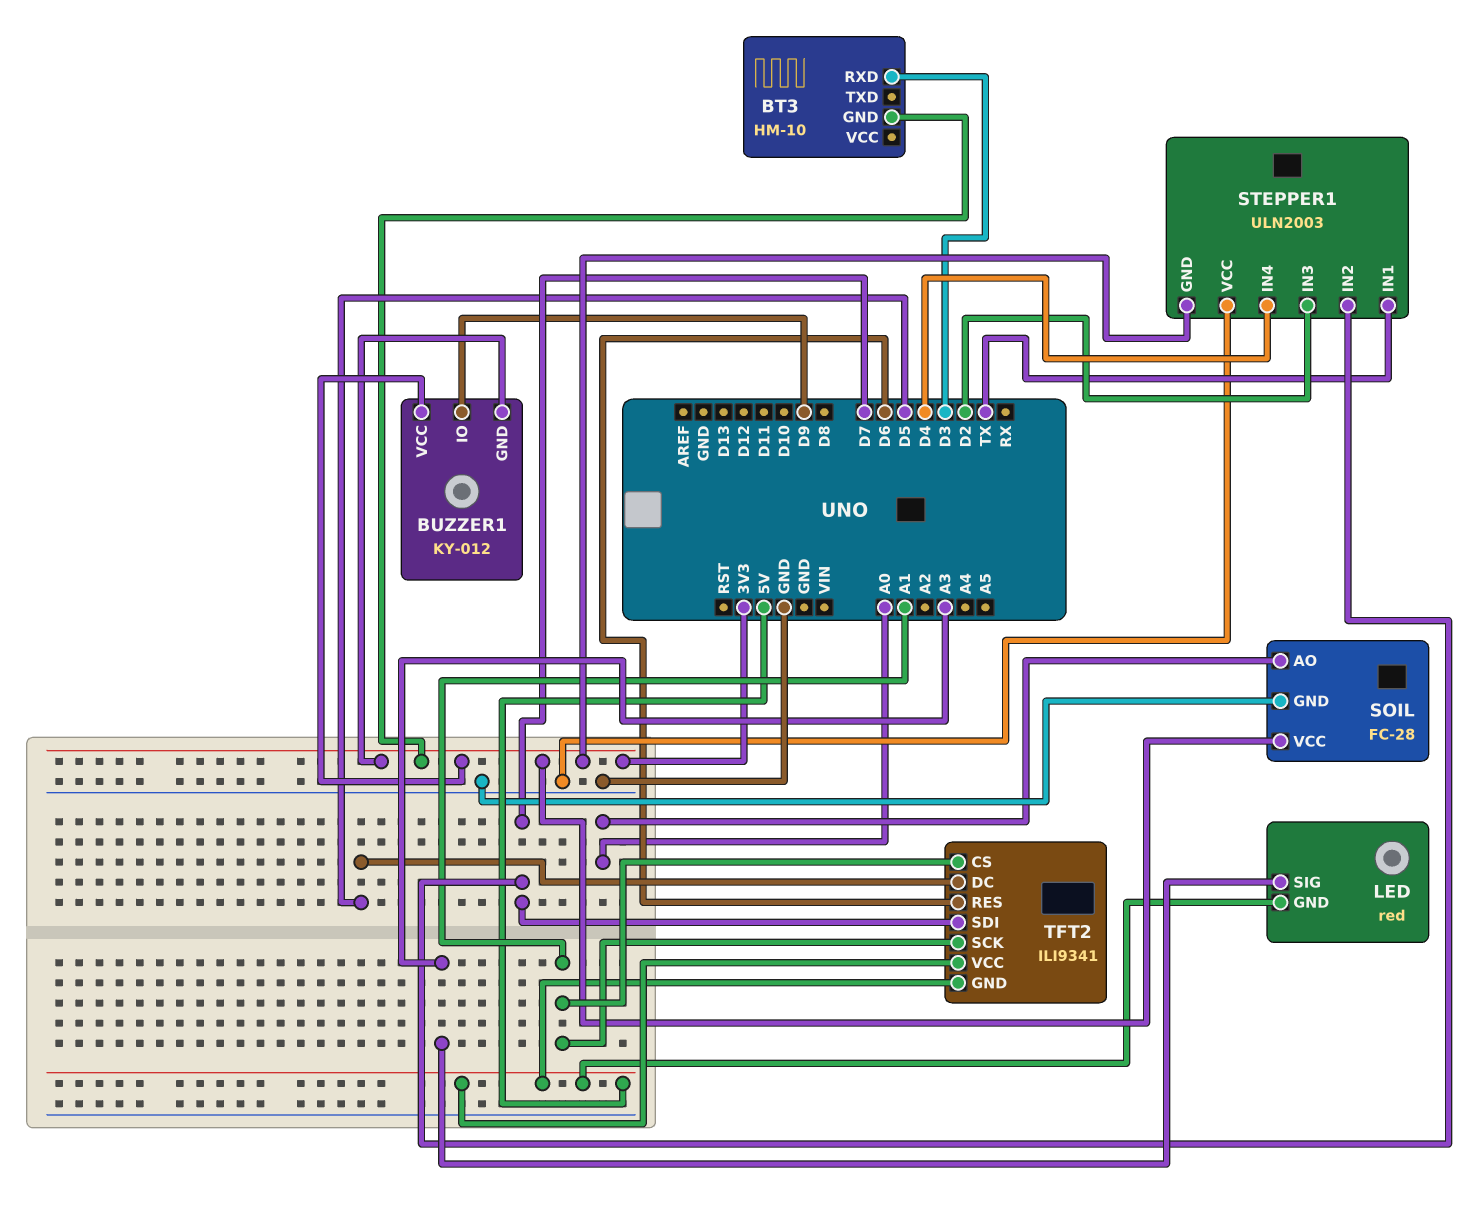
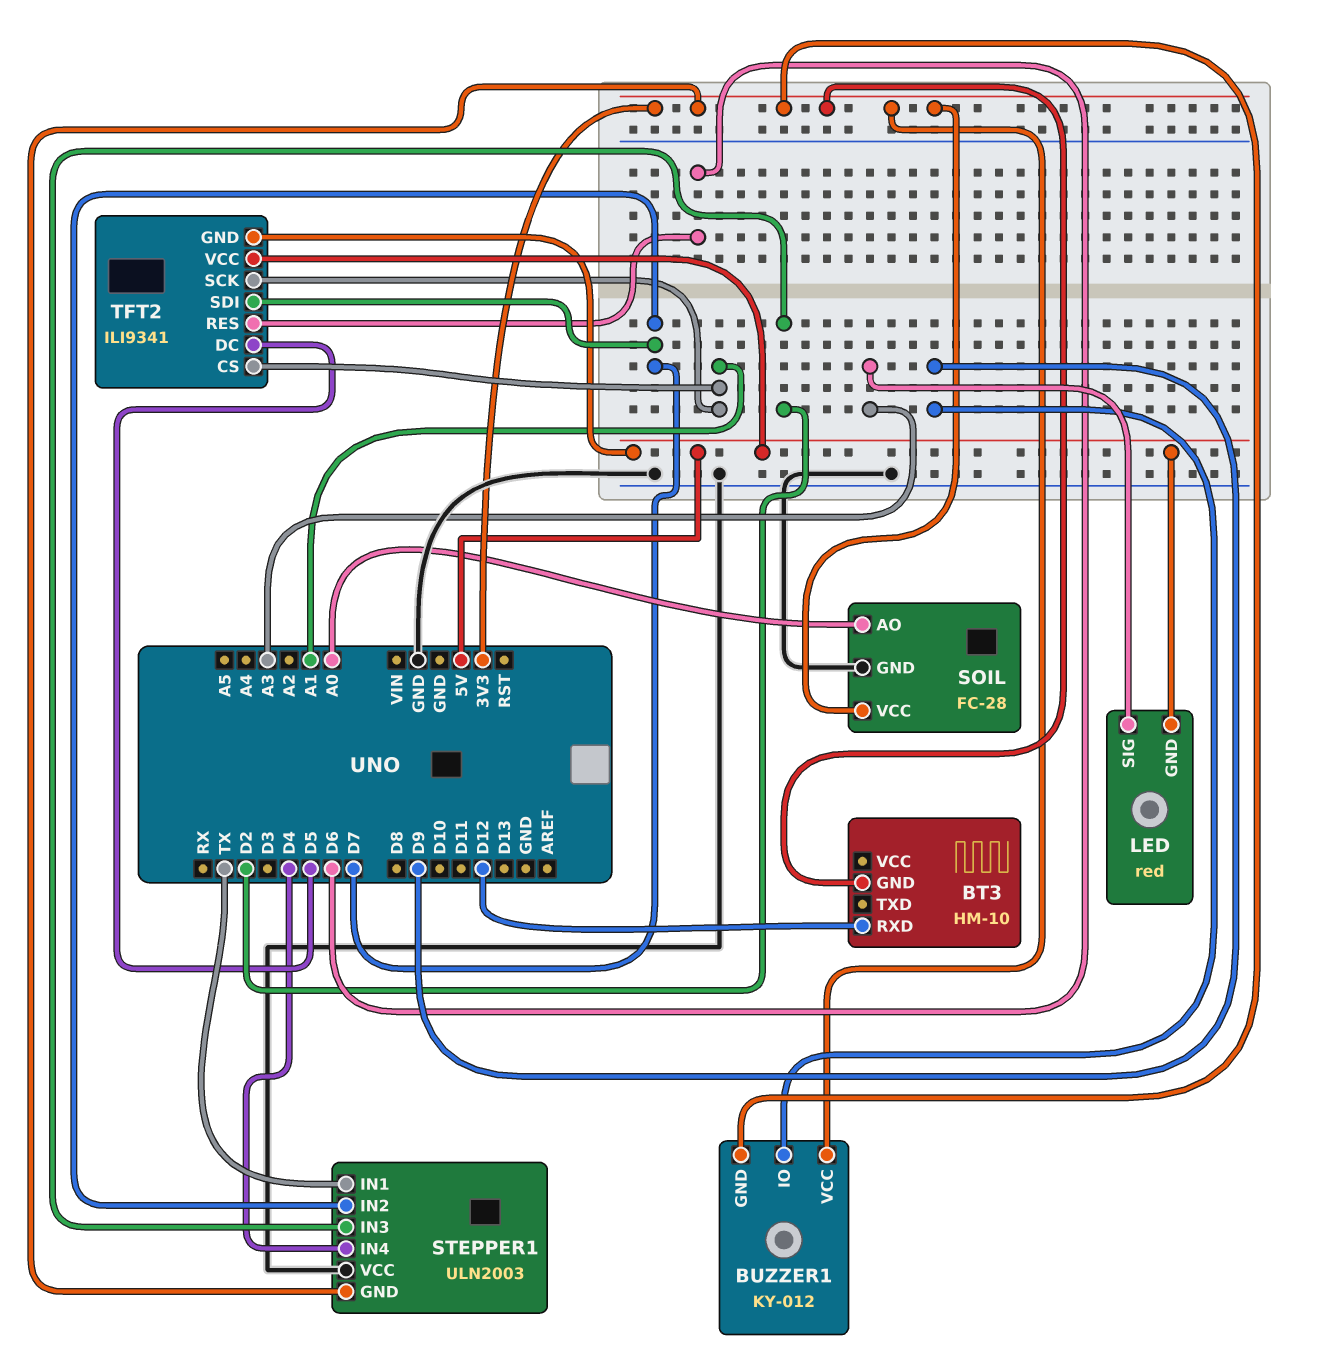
BT3 pin RXD: D3 -> D12

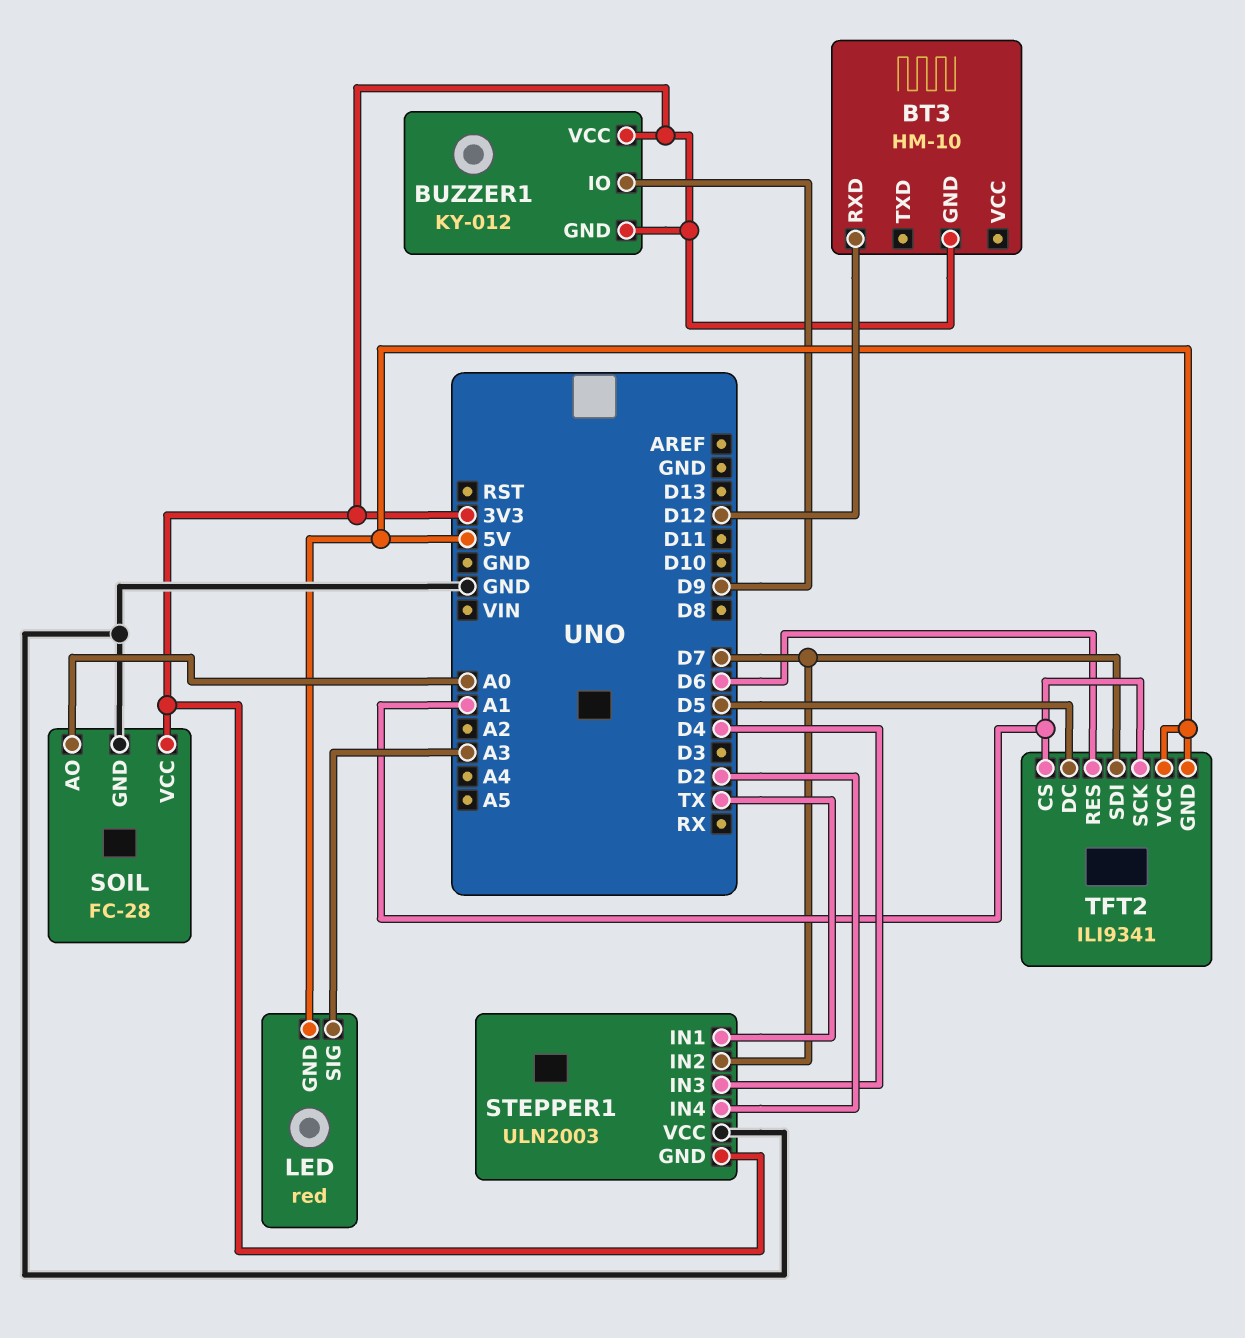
STEPPER1 pin IN3: D2 -> D4
STEPPER1 pin IN4: D4 -> D2

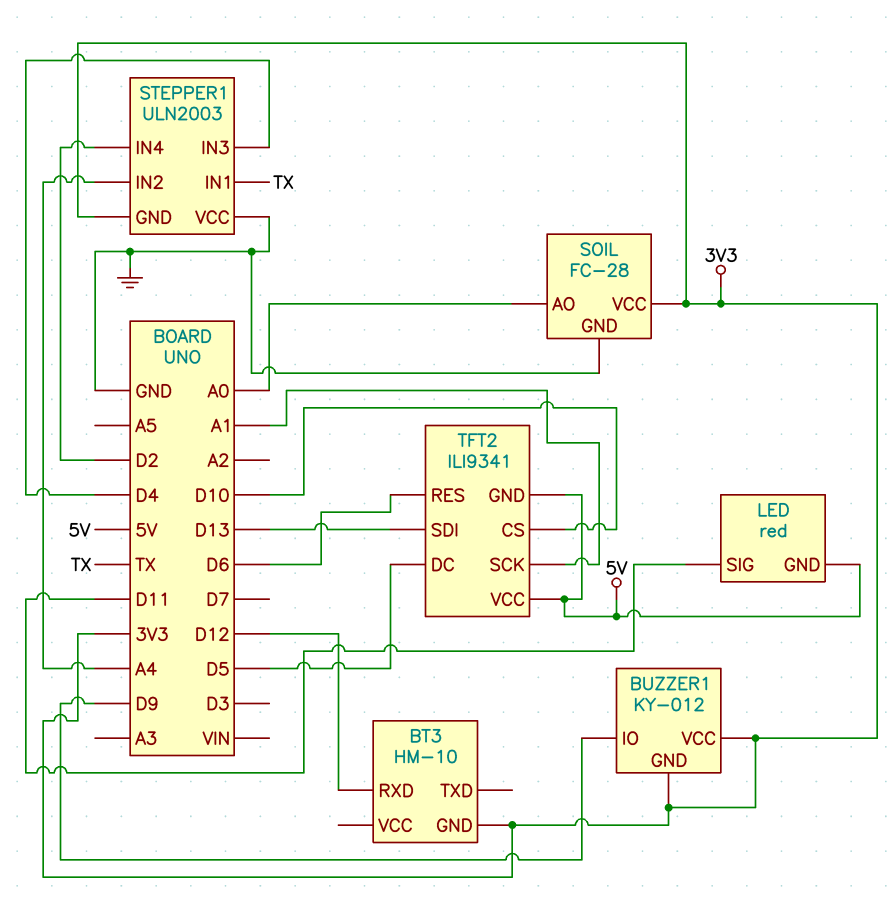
LED pin SIG: A3 -> D11
STEPPER1 pin IN2: D7 -> A4
TFT2 pin CS: A1 -> D10
TFT2 pin SDI: D7 -> D13

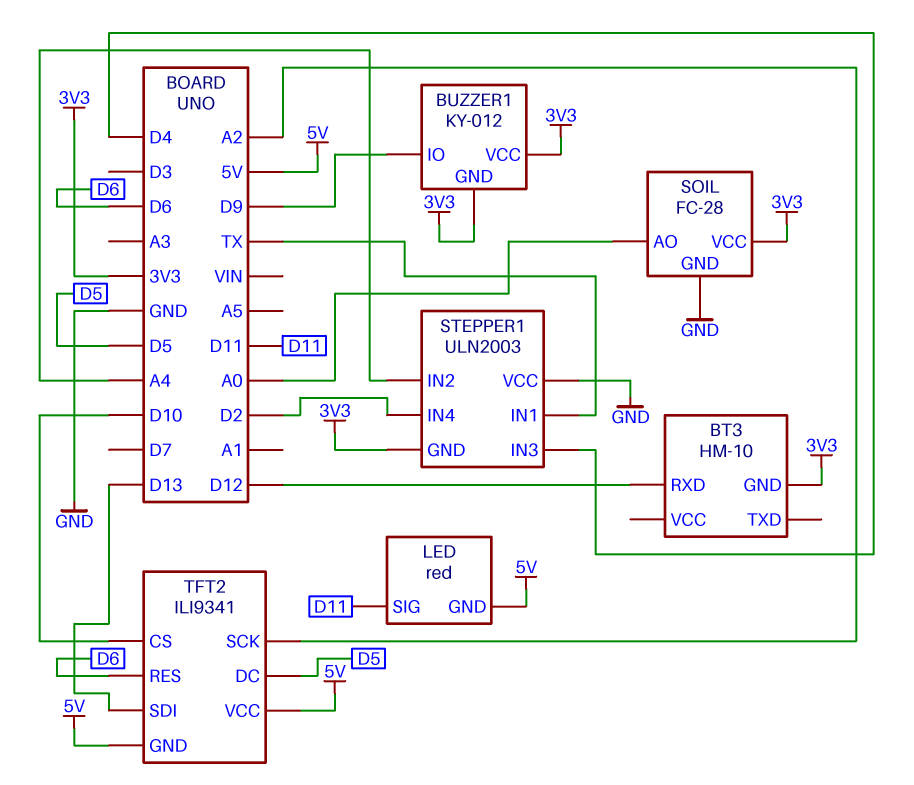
TFT2 pin SCK: A1 -> A2

